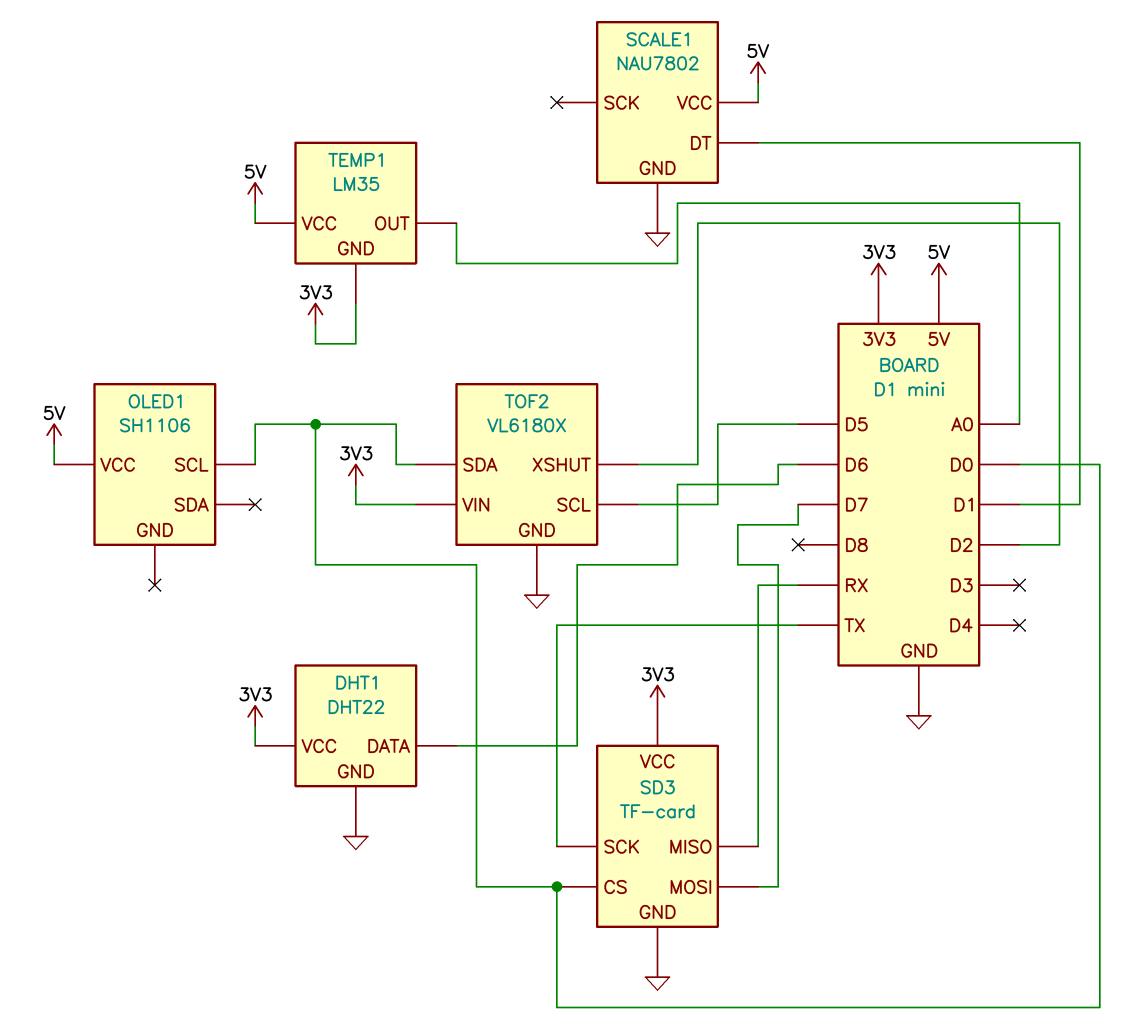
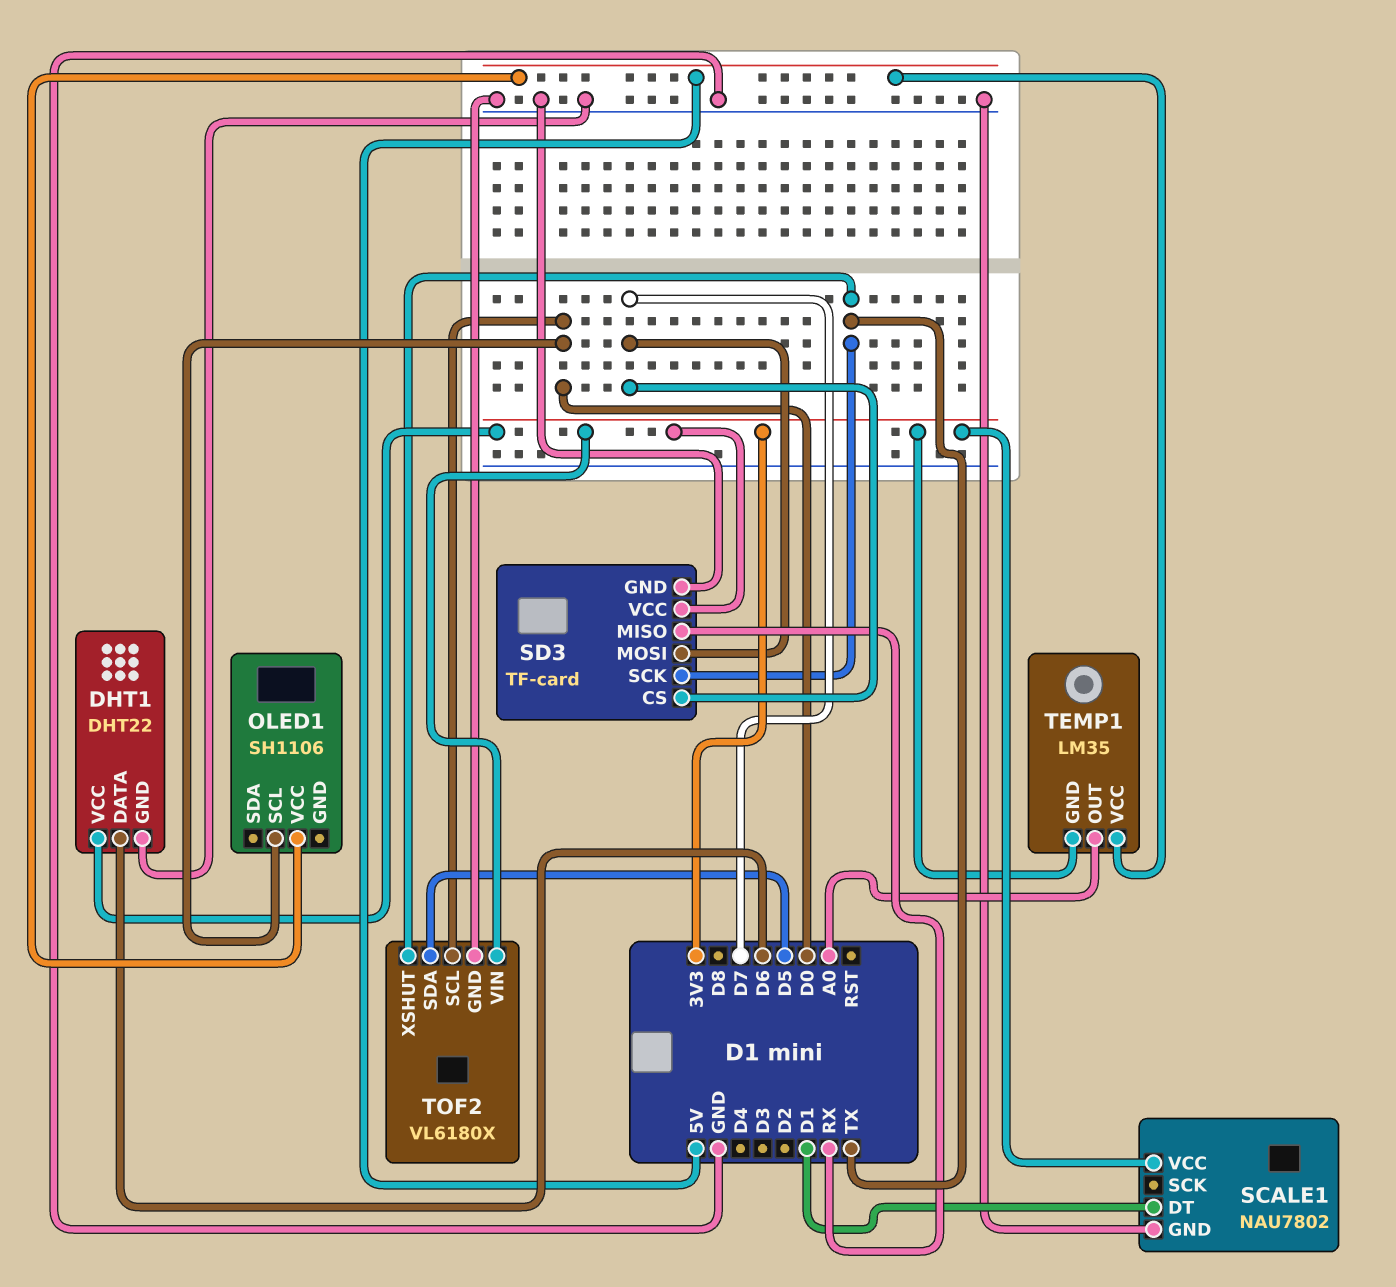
SCALE1 pin VCC: 5V -> 3V3
SD3 pin CS: D0 -> D7
TOF2 pin SCL: D5 -> D0
TOF2 pin SDA: D0 -> D5
TOF2 pin XSHUT: D2 -> TX

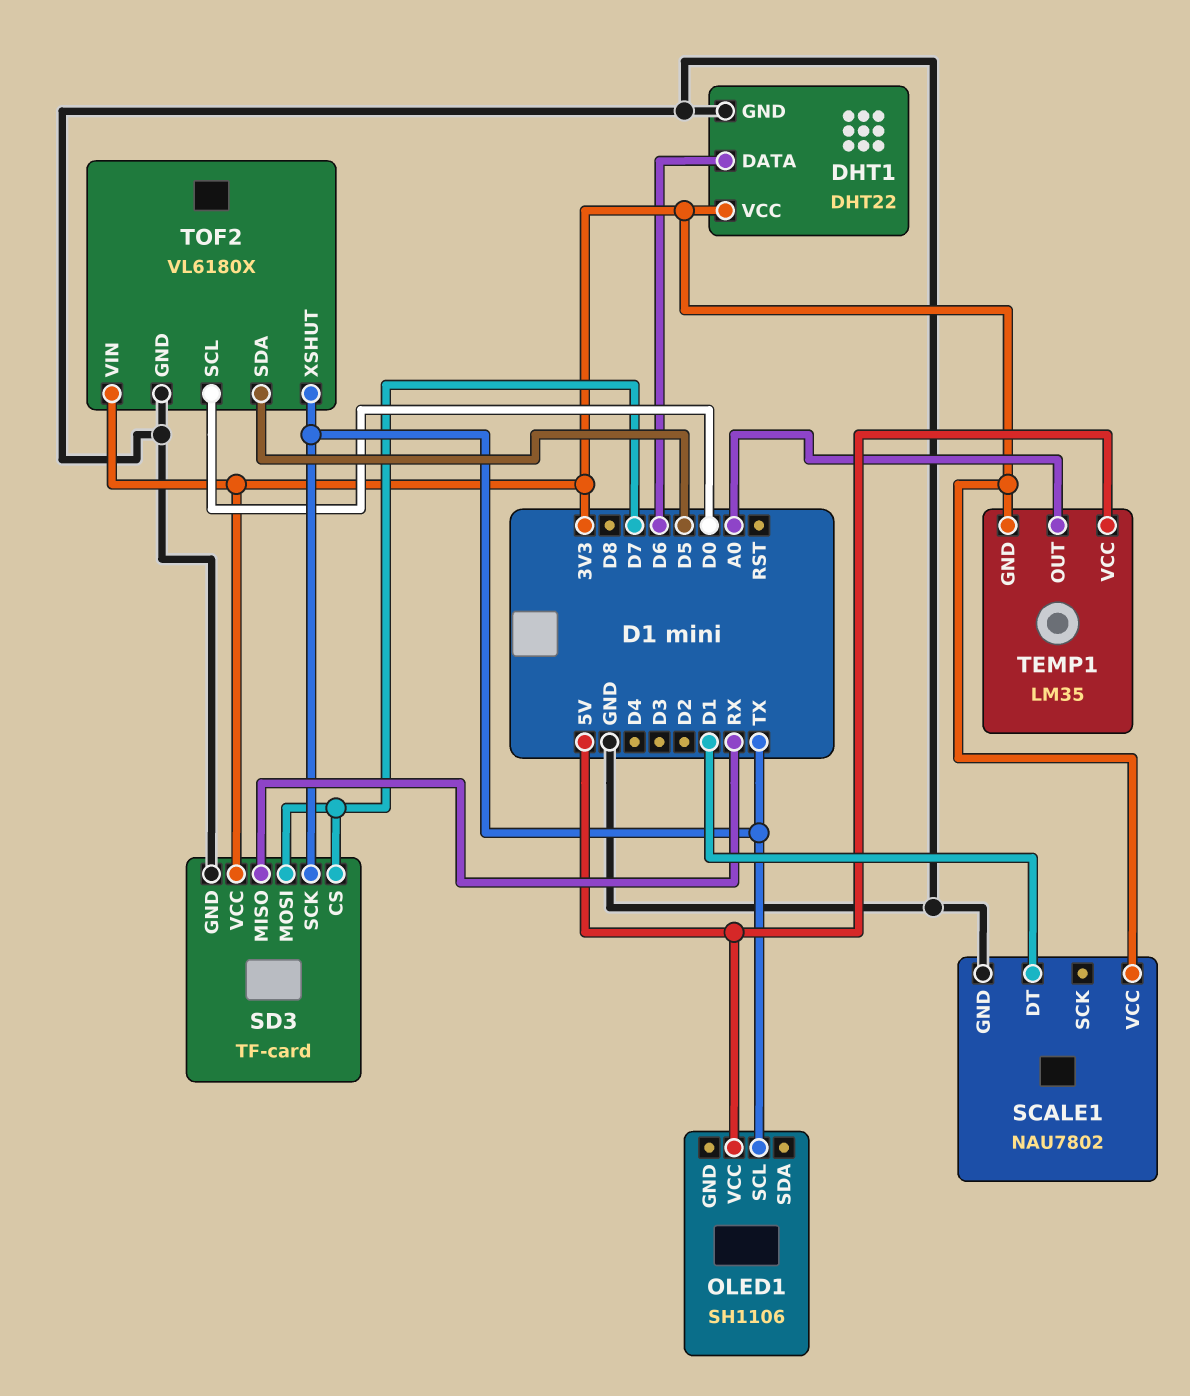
OLED1 pin SCL: D0 -> TX

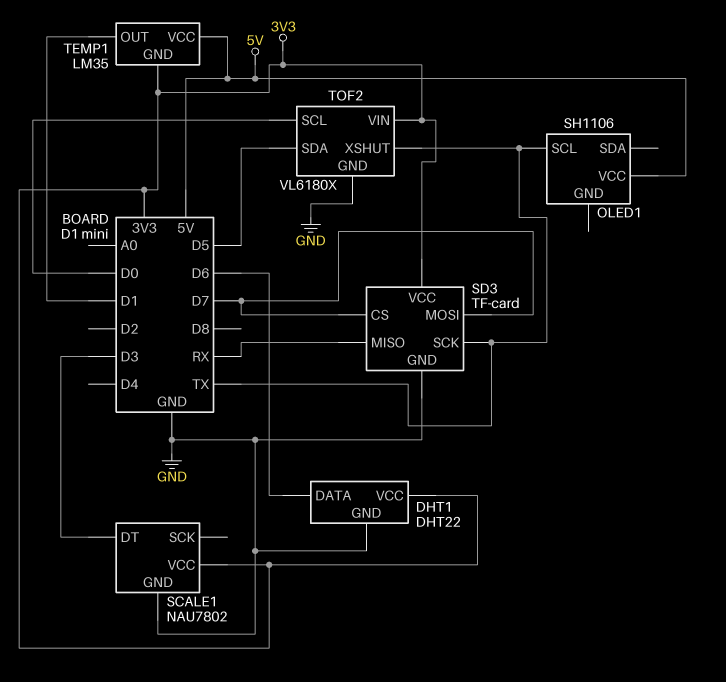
SCALE1 pin DT: D1 -> D3
TEMP1 pin OUT: A0 -> D1

